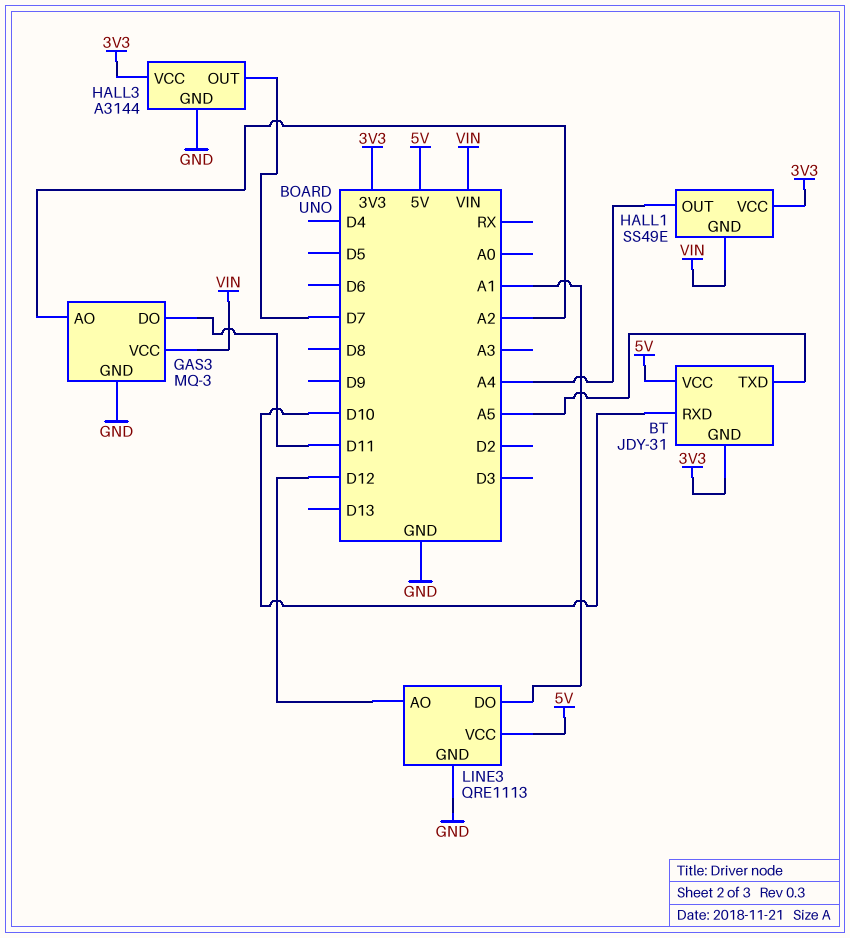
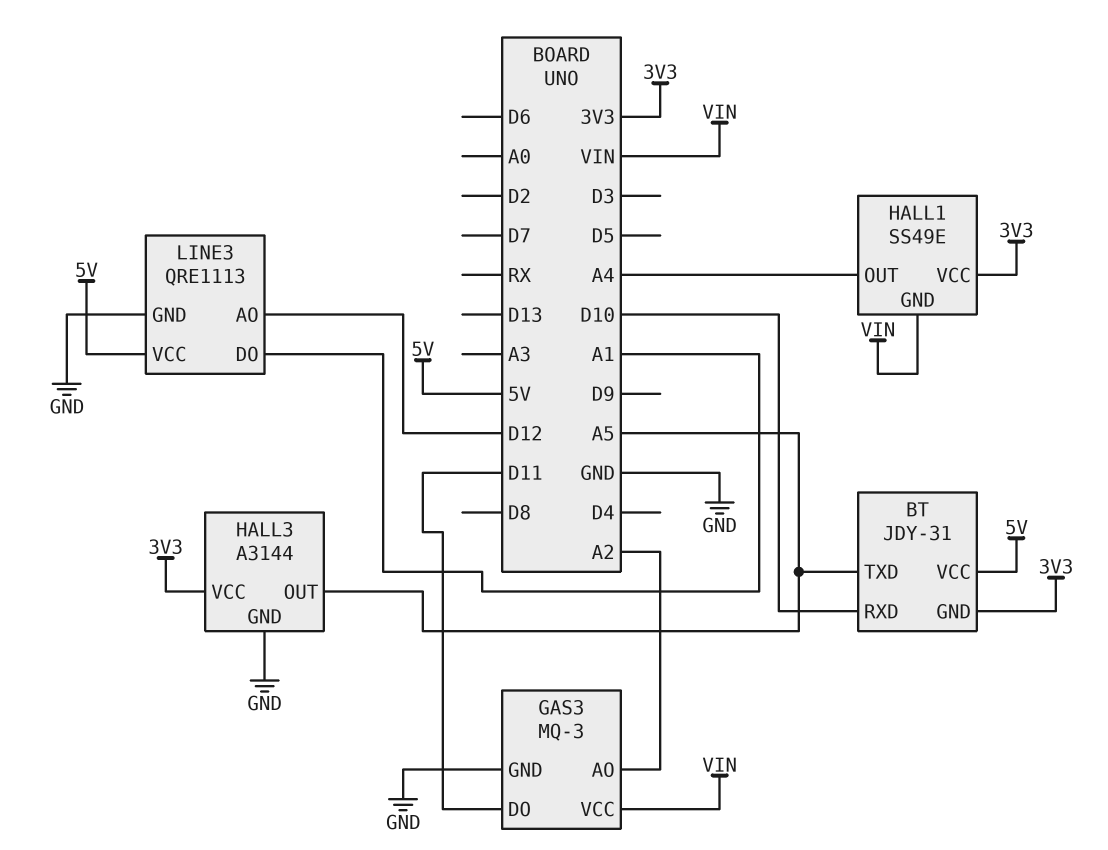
HALL3 pin OUT: D7 -> A5

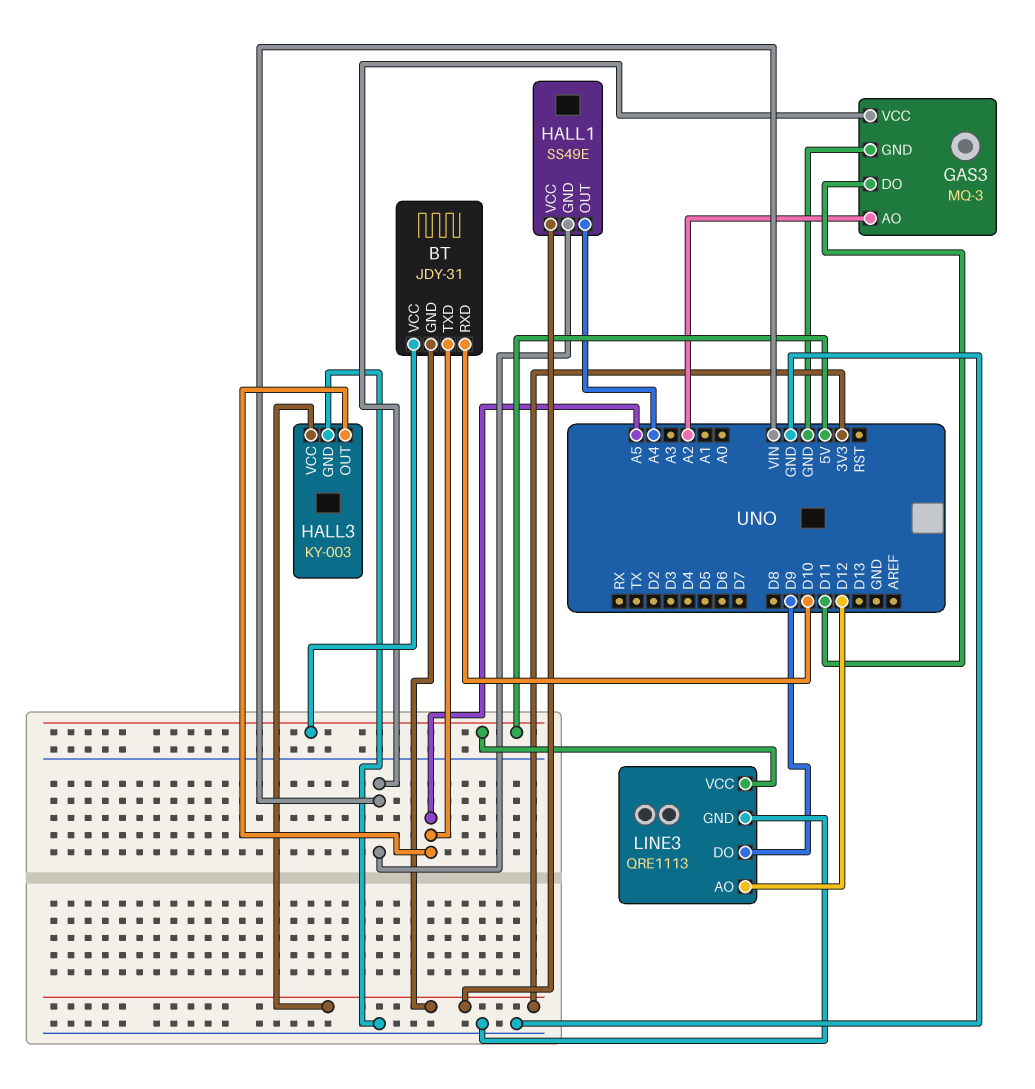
HALL3: A3144 -> KY-003
LINE3 pin DO: A1 -> D9

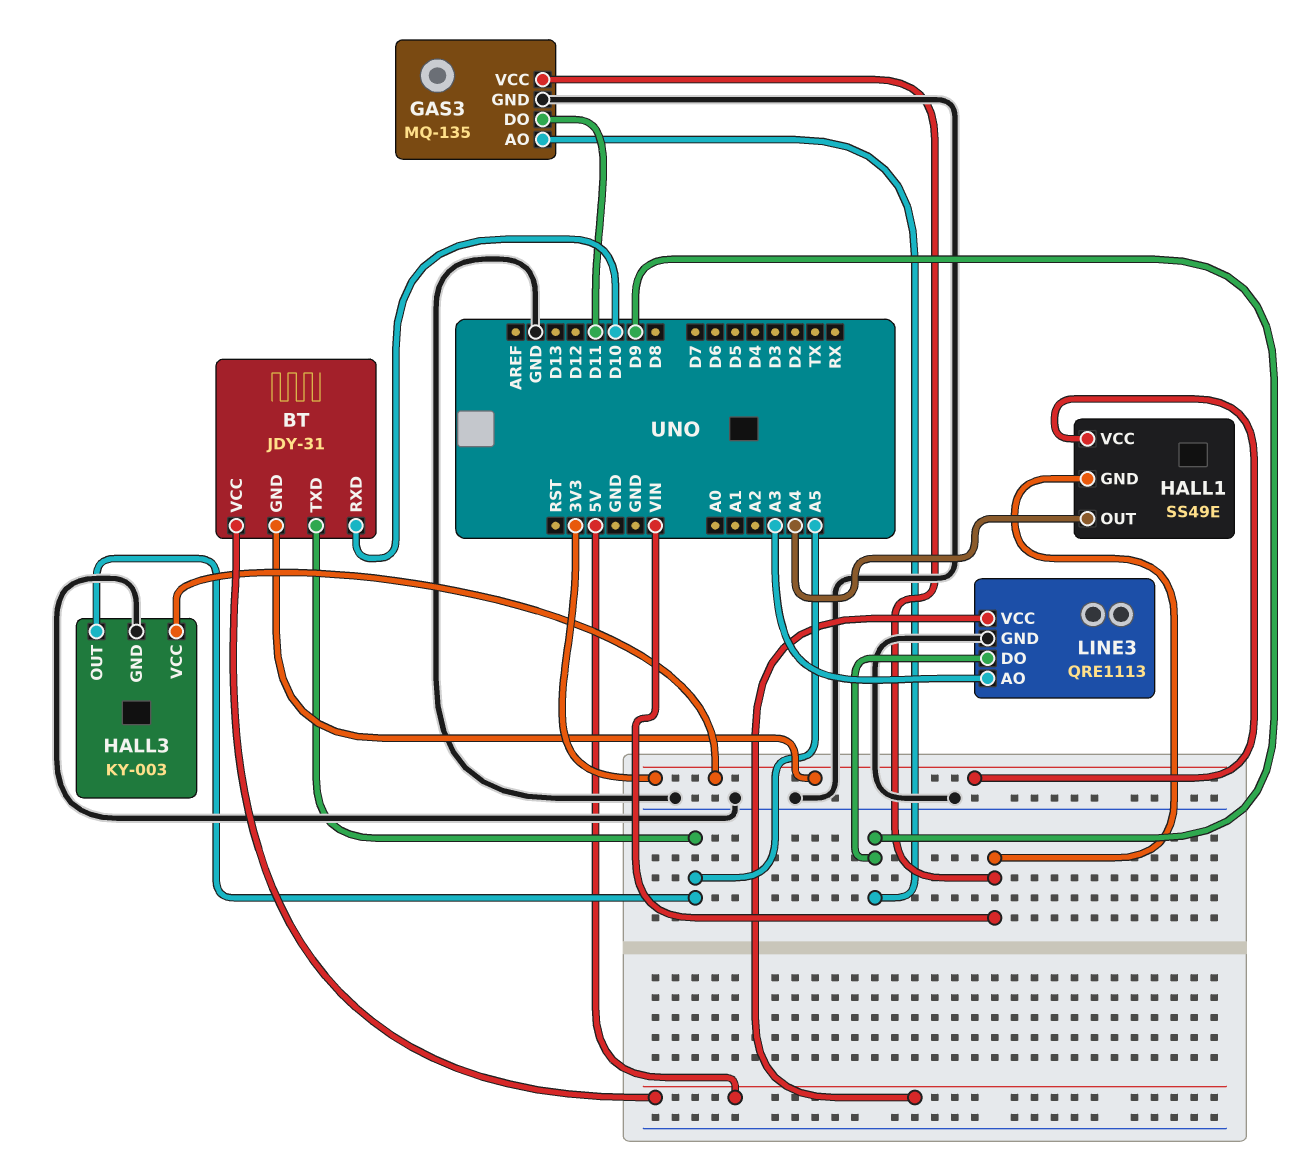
GAS3: MQ-3 -> MQ-135
GAS3 pin AO: A2 -> D9
LINE3 pin AO: D12 -> A3

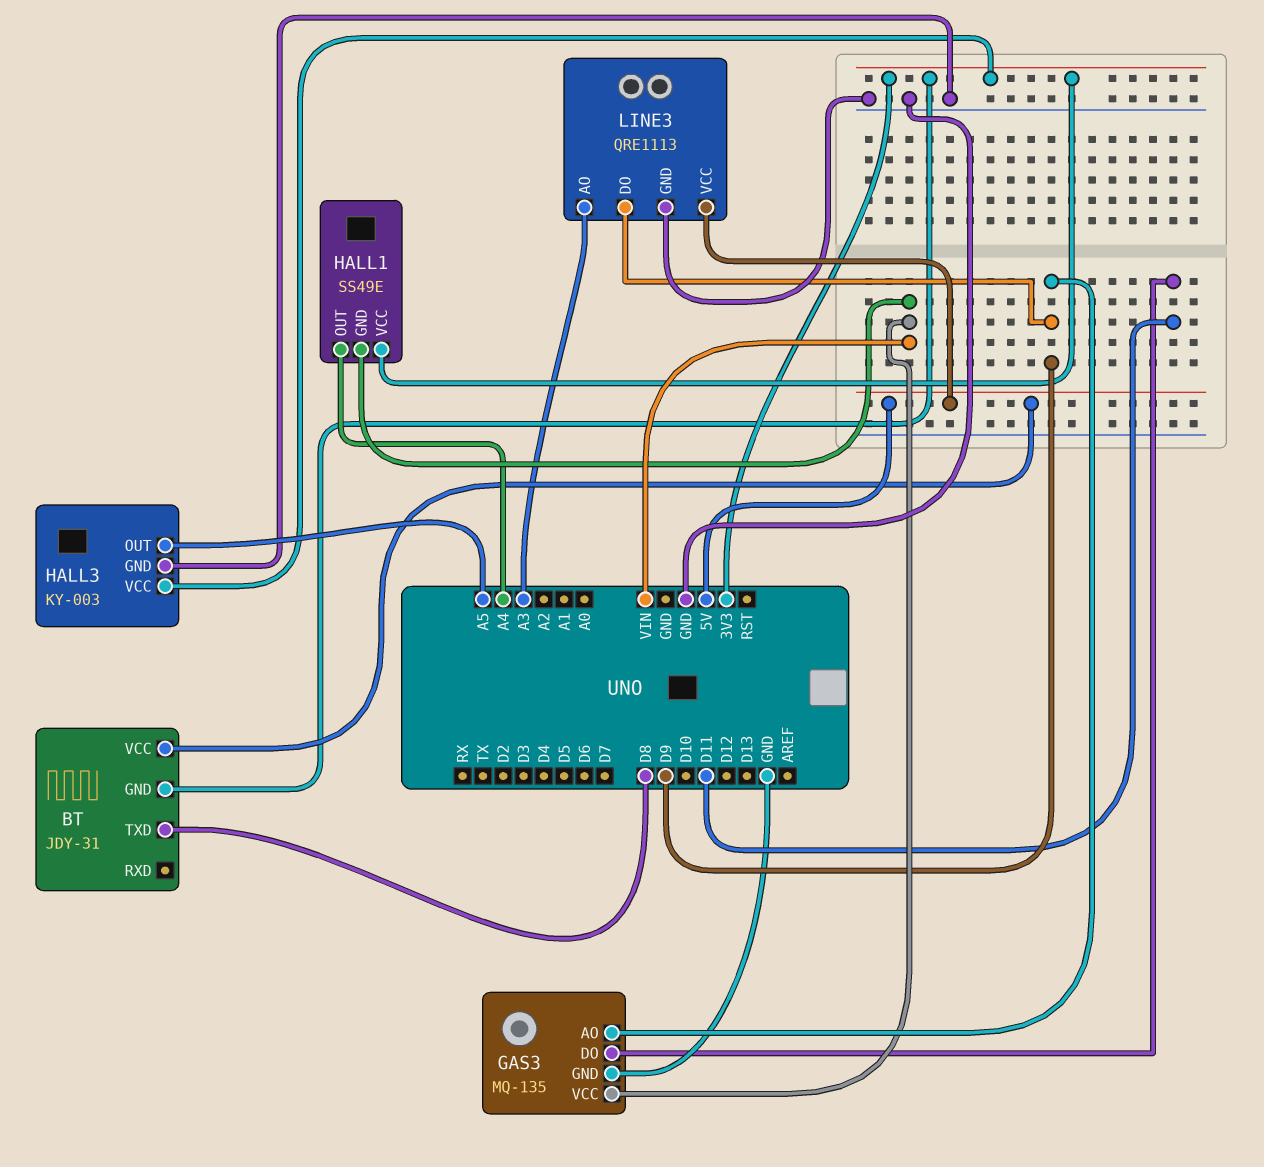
BT pin RXD: D10 -> none
BT pin TXD: A5 -> D8

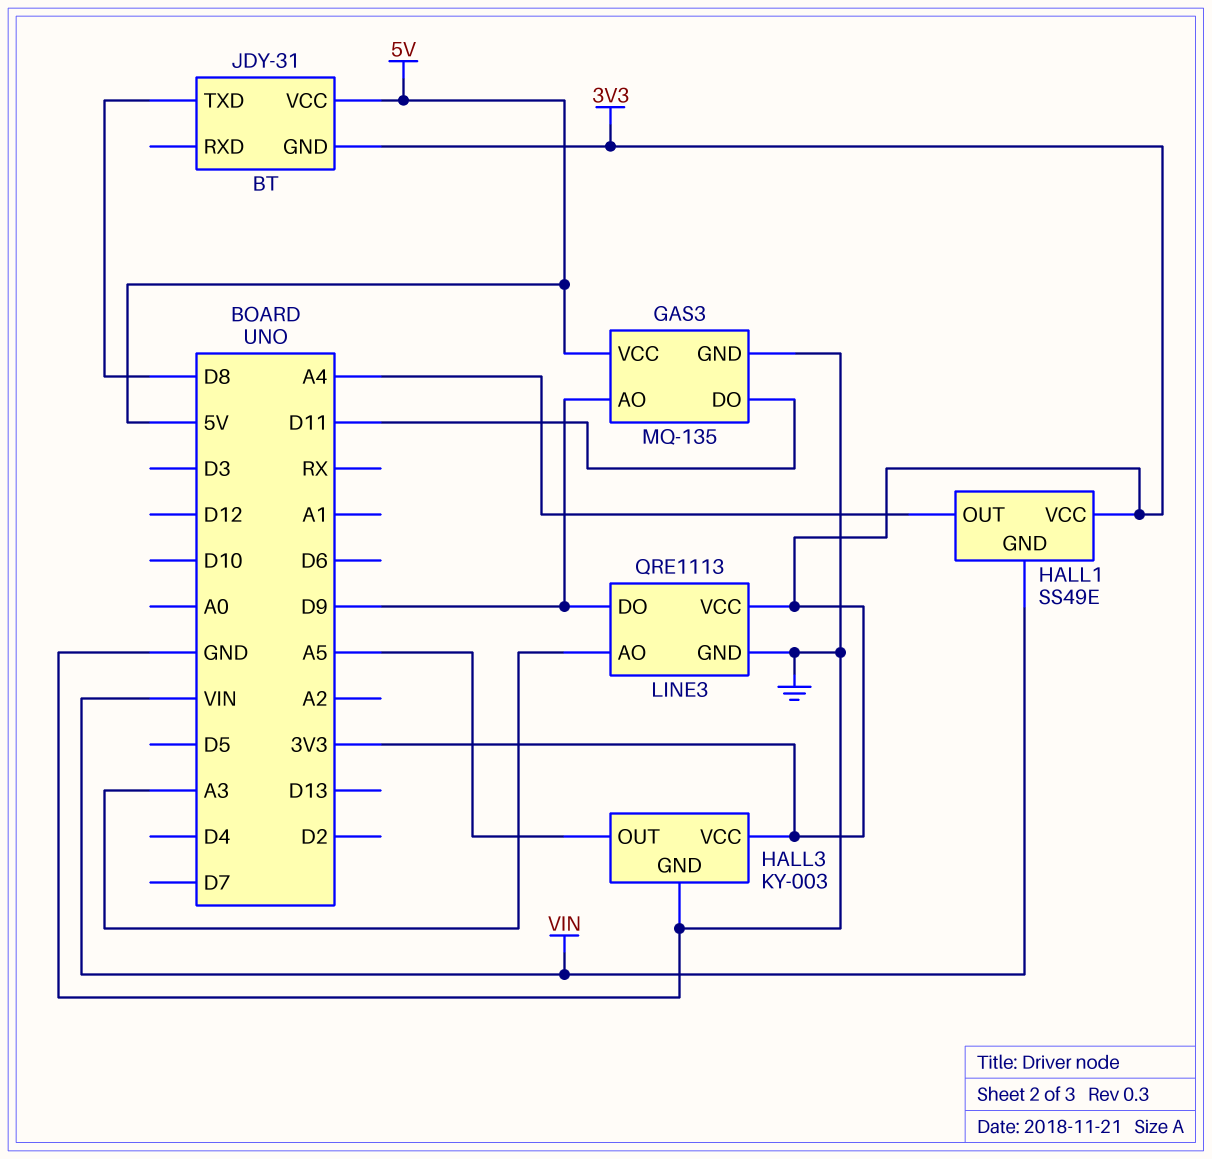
GAS3 pin VCC: VIN -> 5V
LINE3 pin VCC: 5V -> 3V3

